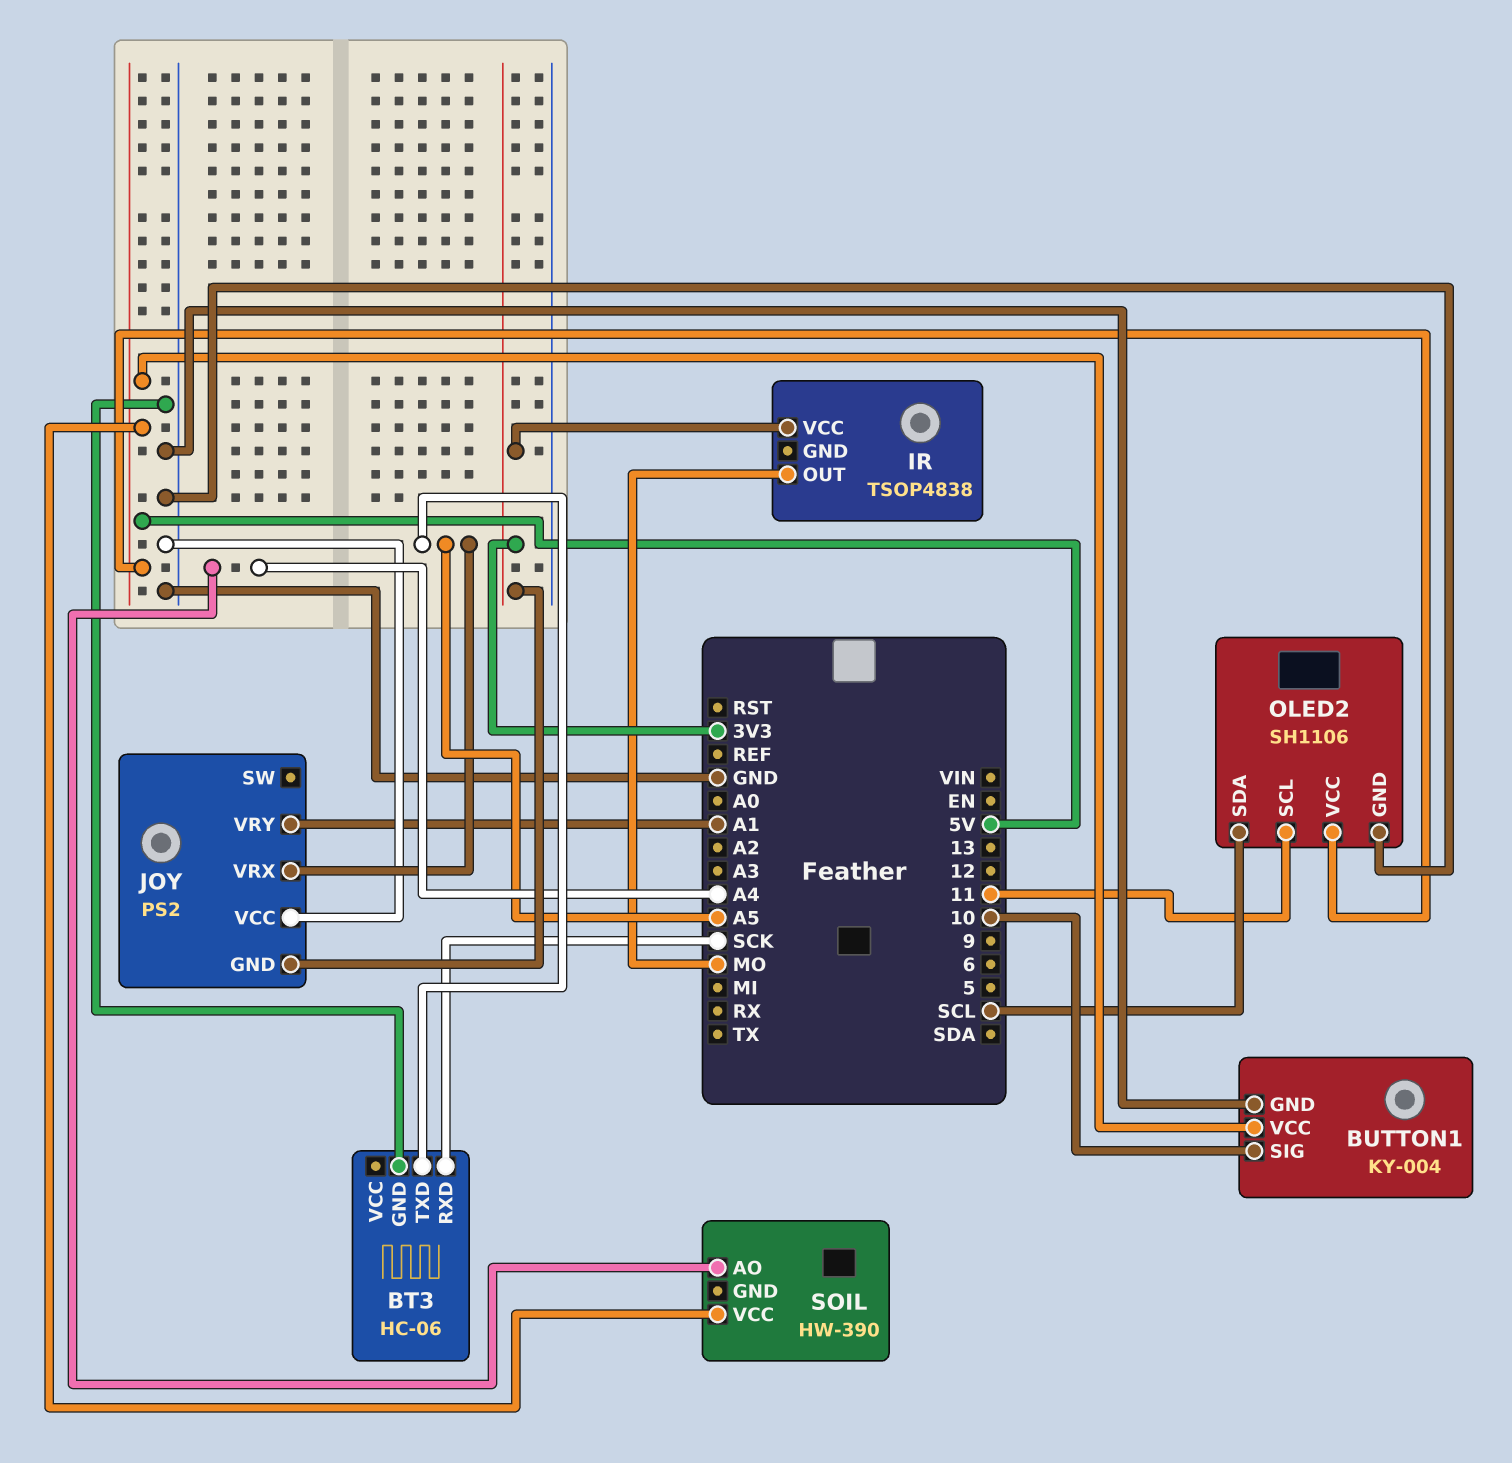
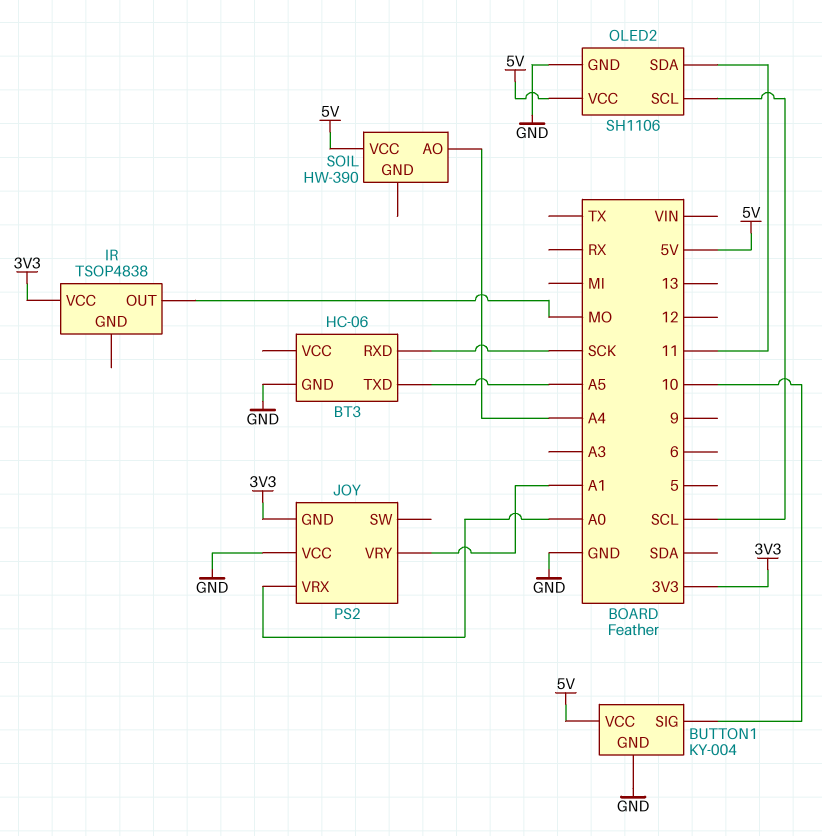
JOY pin VRX: A5 -> A0
OLED2 pin SCL: 11 -> SCL
OLED2 pin SDA: SCL -> 11

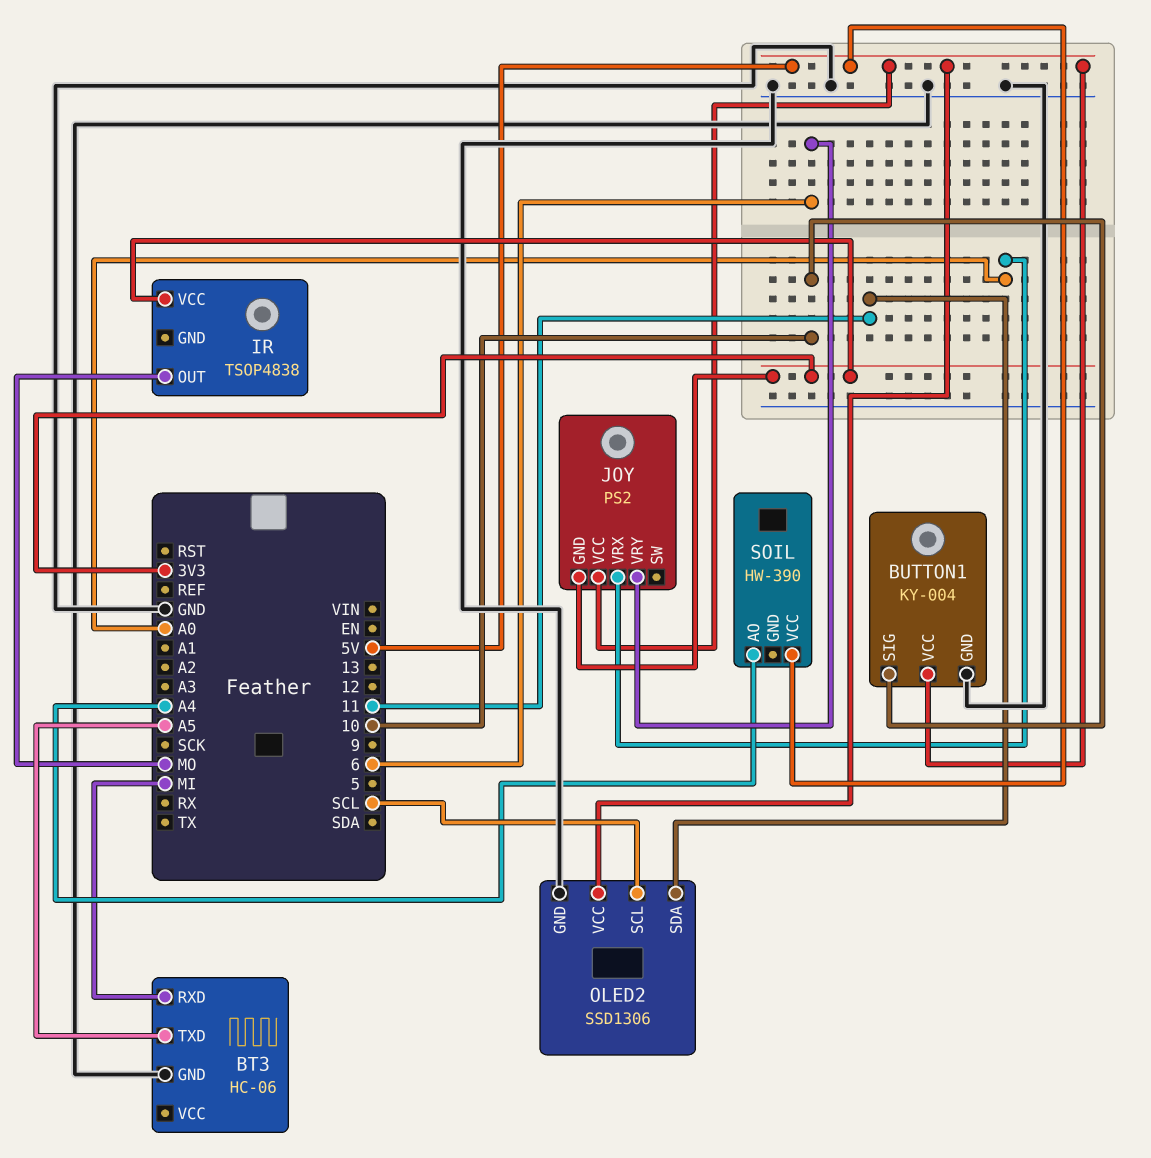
BT3 pin RXD: SCK -> MI
JOY pin VCC: GND -> 5V
JOY pin VRY: A1 -> 6
OLED2: SH1106 -> SSD1306

